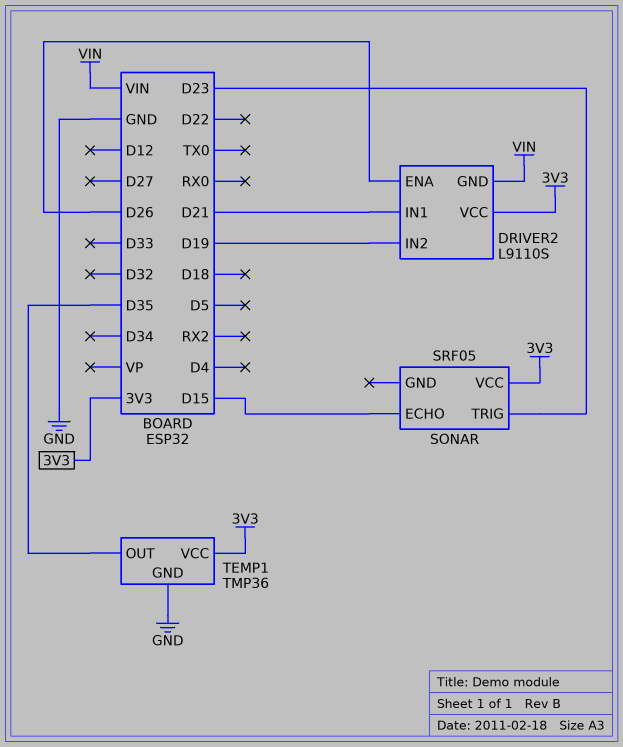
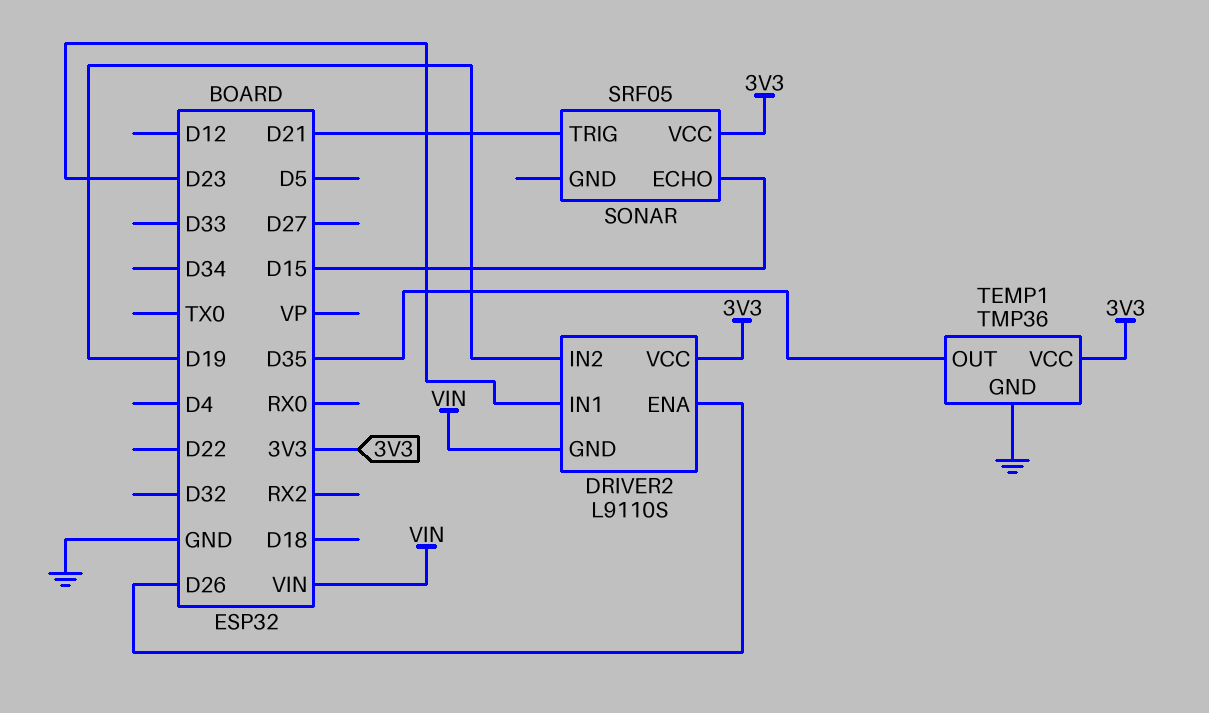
DRIVER2 pin IN1: D21 -> D23
SONAR pin TRIG: D23 -> D21

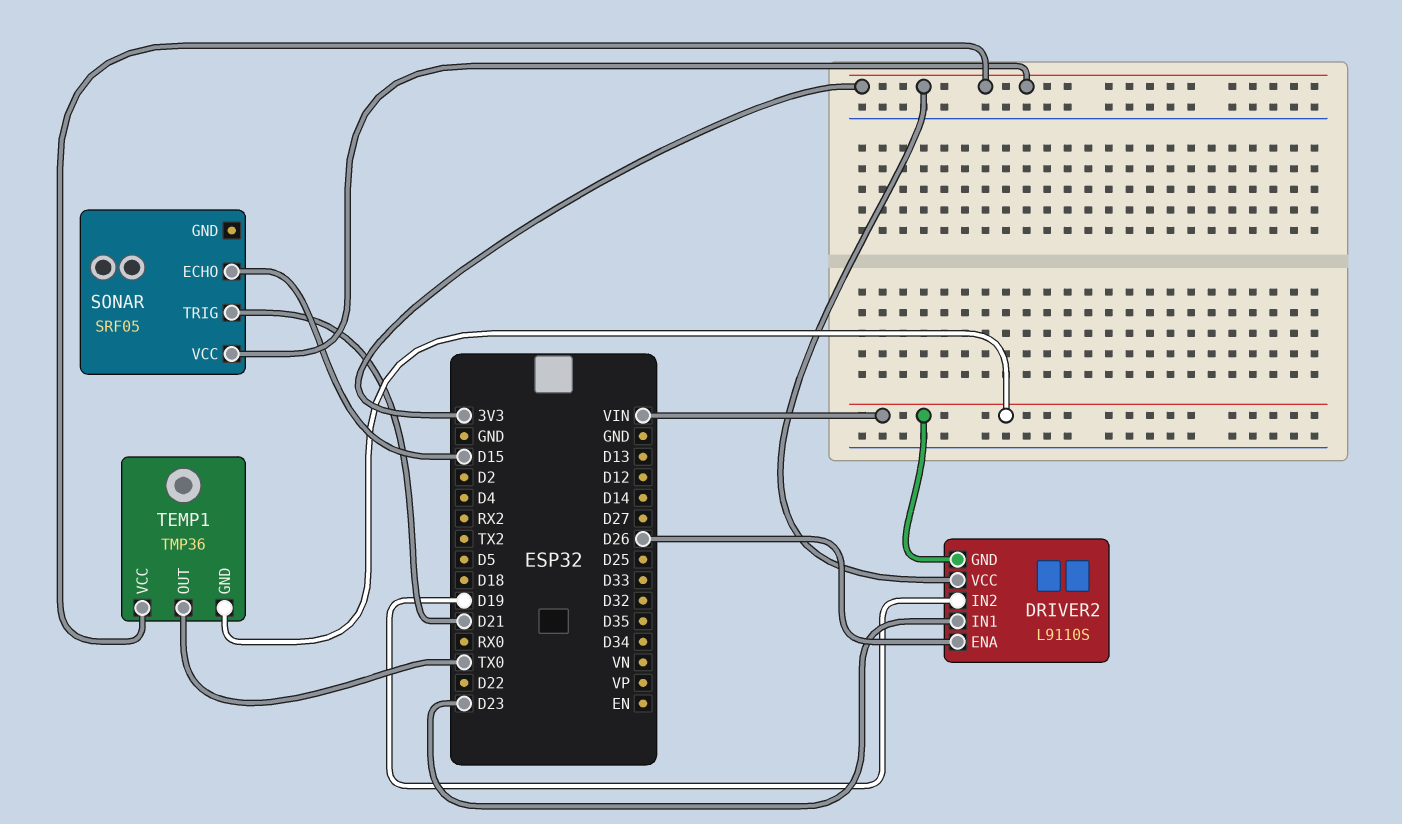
TEMP1 pin GND: GND -> VIN
TEMP1 pin OUT: D35 -> TX0

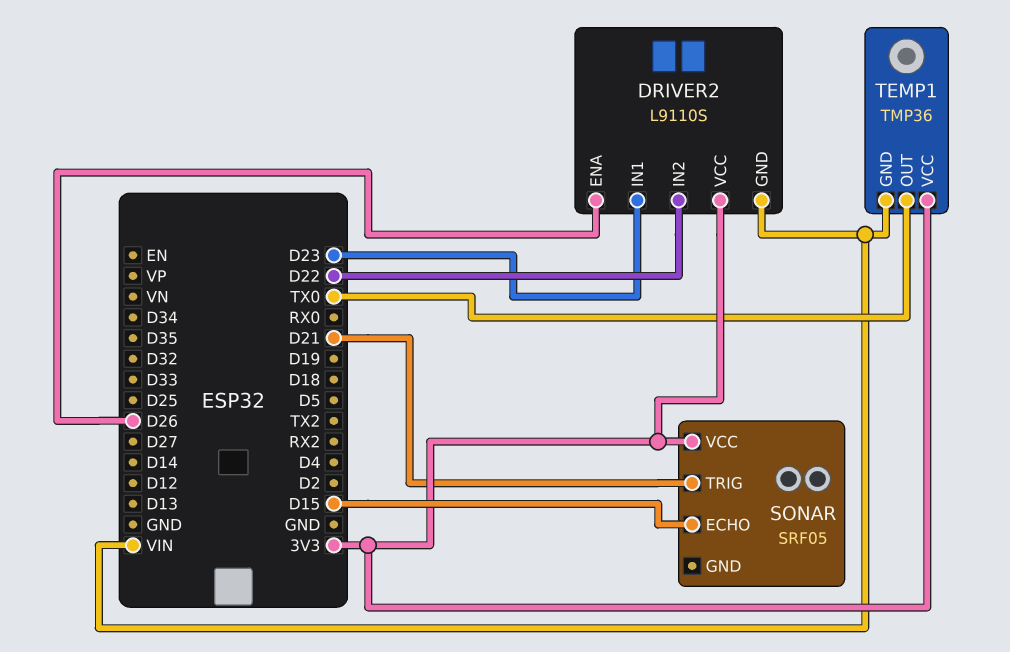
DRIVER2 pin IN2: D19 -> D22

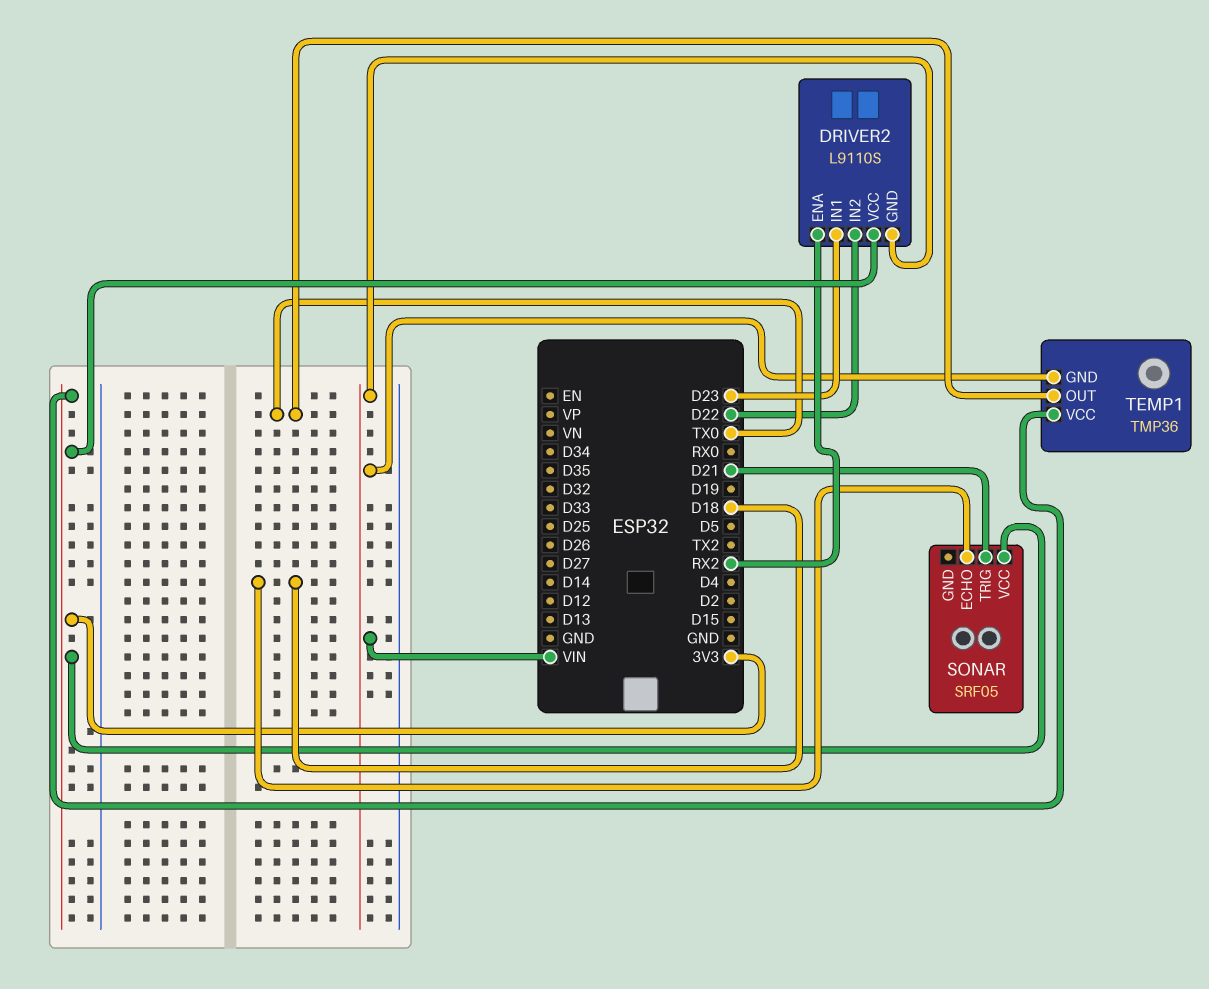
DRIVER2 pin ENA: D26 -> RX2
SONAR pin ECHO: D15 -> D18

